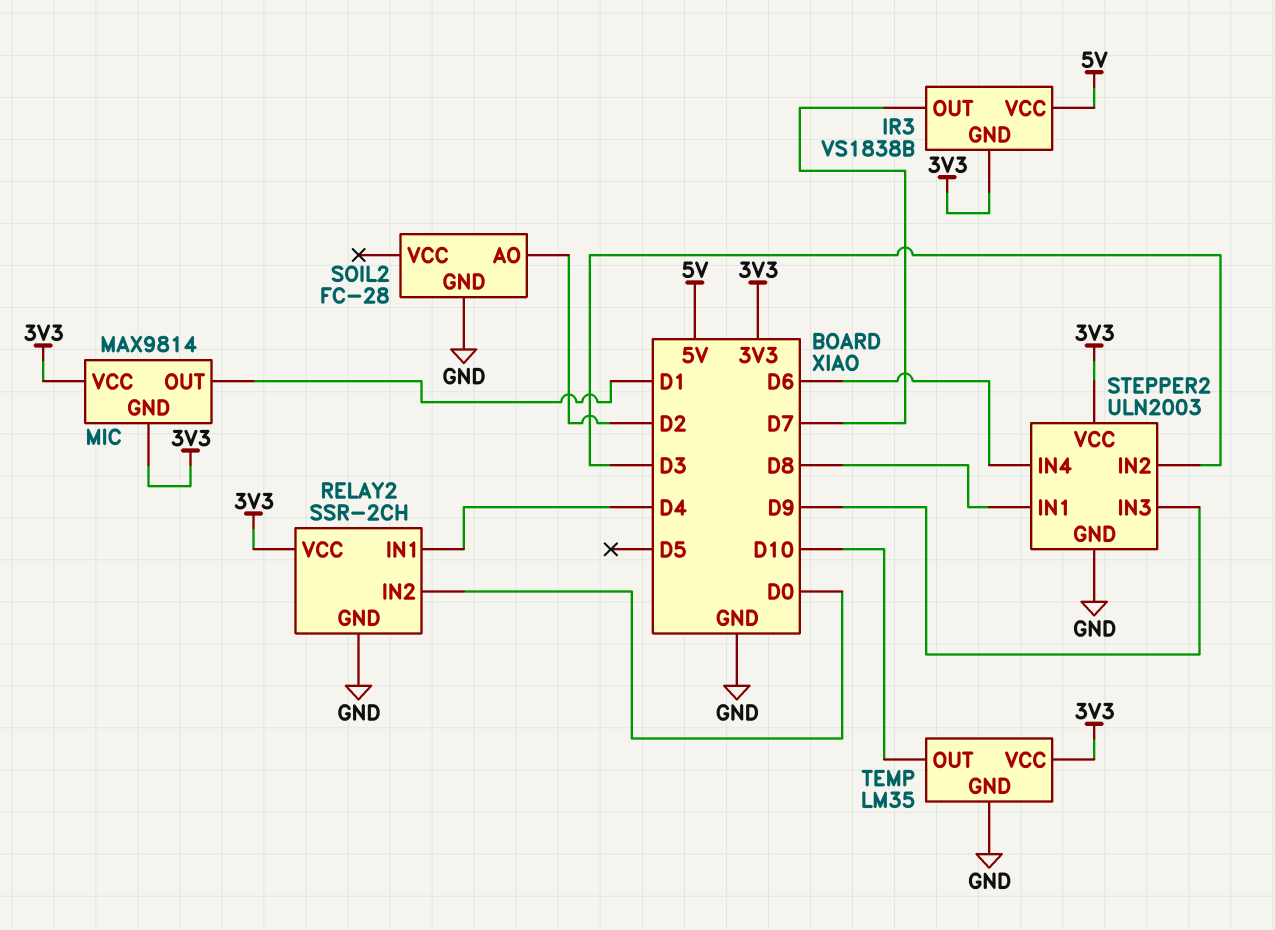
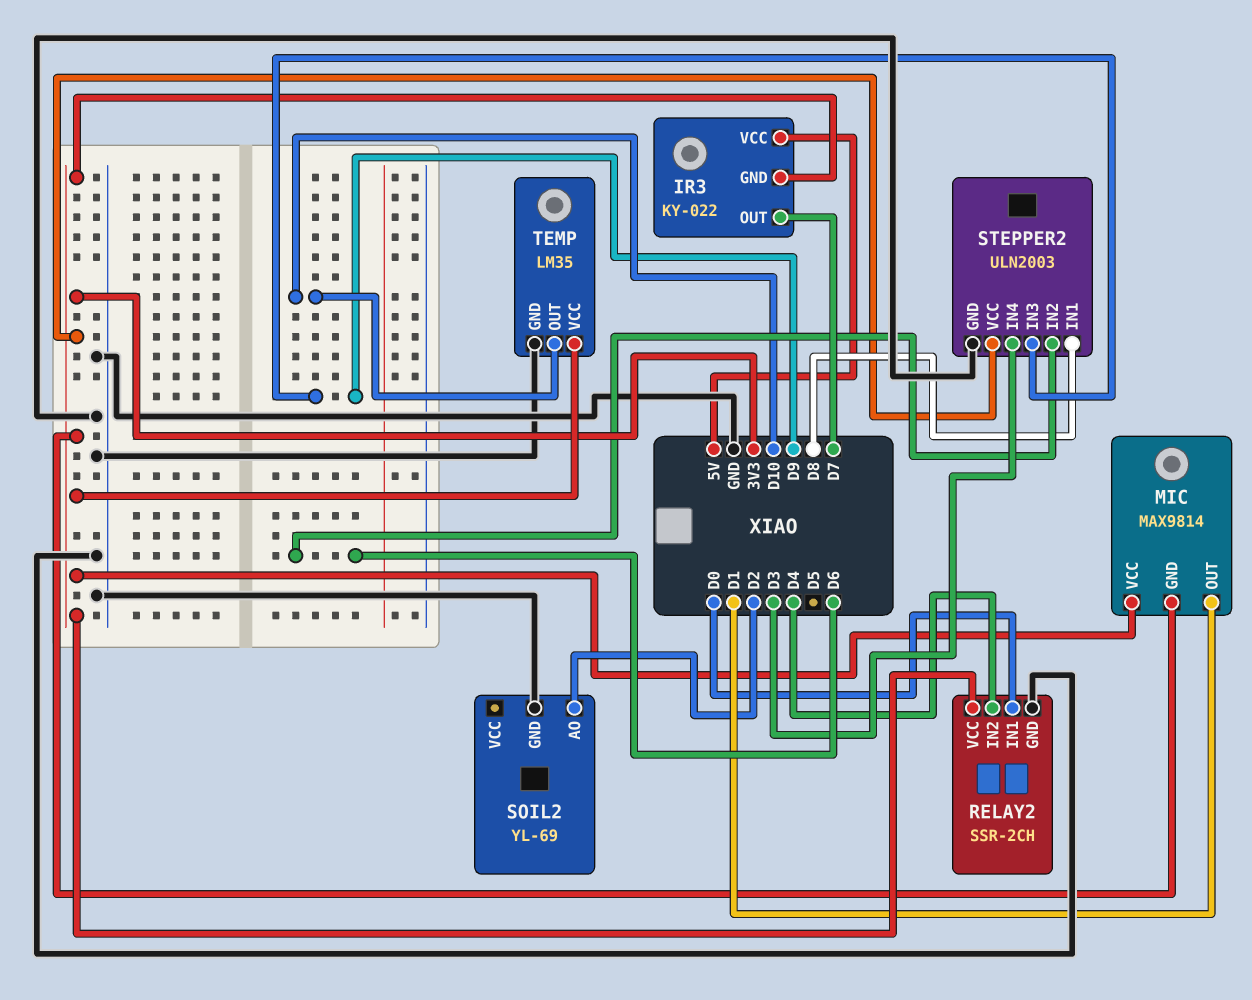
IR3: VS1838B -> KY-022
RELAY2 pin IN1: D4 -> D0
RELAY2 pin IN2: D0 -> D4
SOIL2: FC-28 -> YL-69
STEPPER2 pin IN2: D3 -> D6
STEPPER2 pin IN4: D6 -> D3

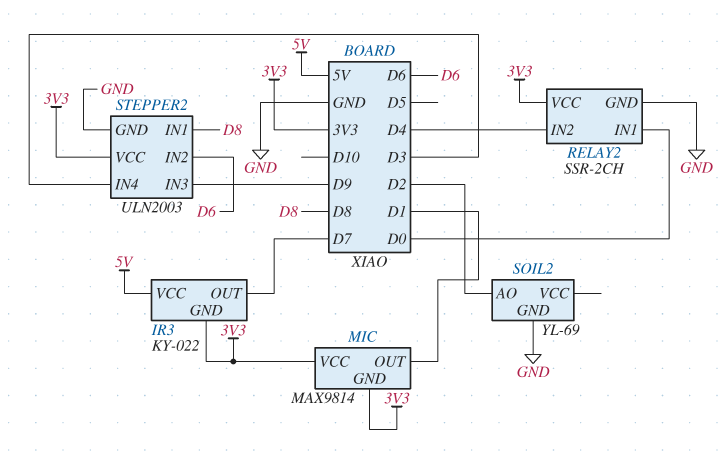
TEMP: LM35 -> none
TEMP pin GND: GND -> none
TEMP pin OUT: D10 -> none
TEMP pin VCC: 3V3 -> none

